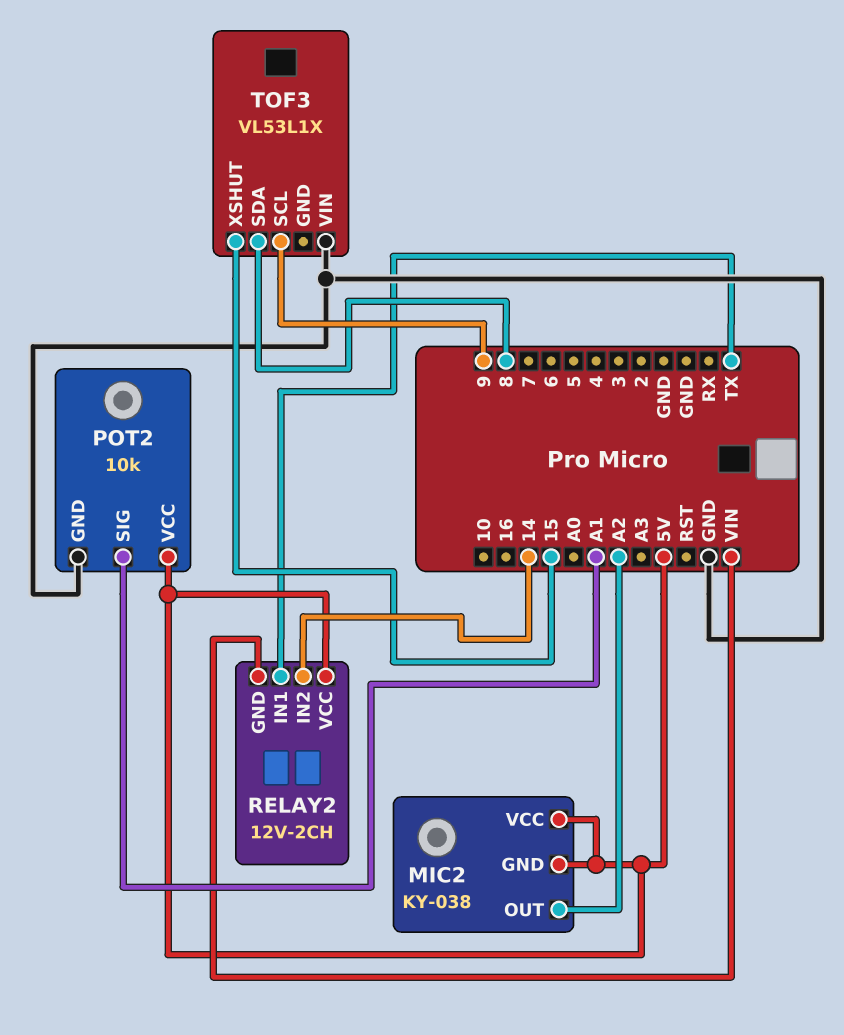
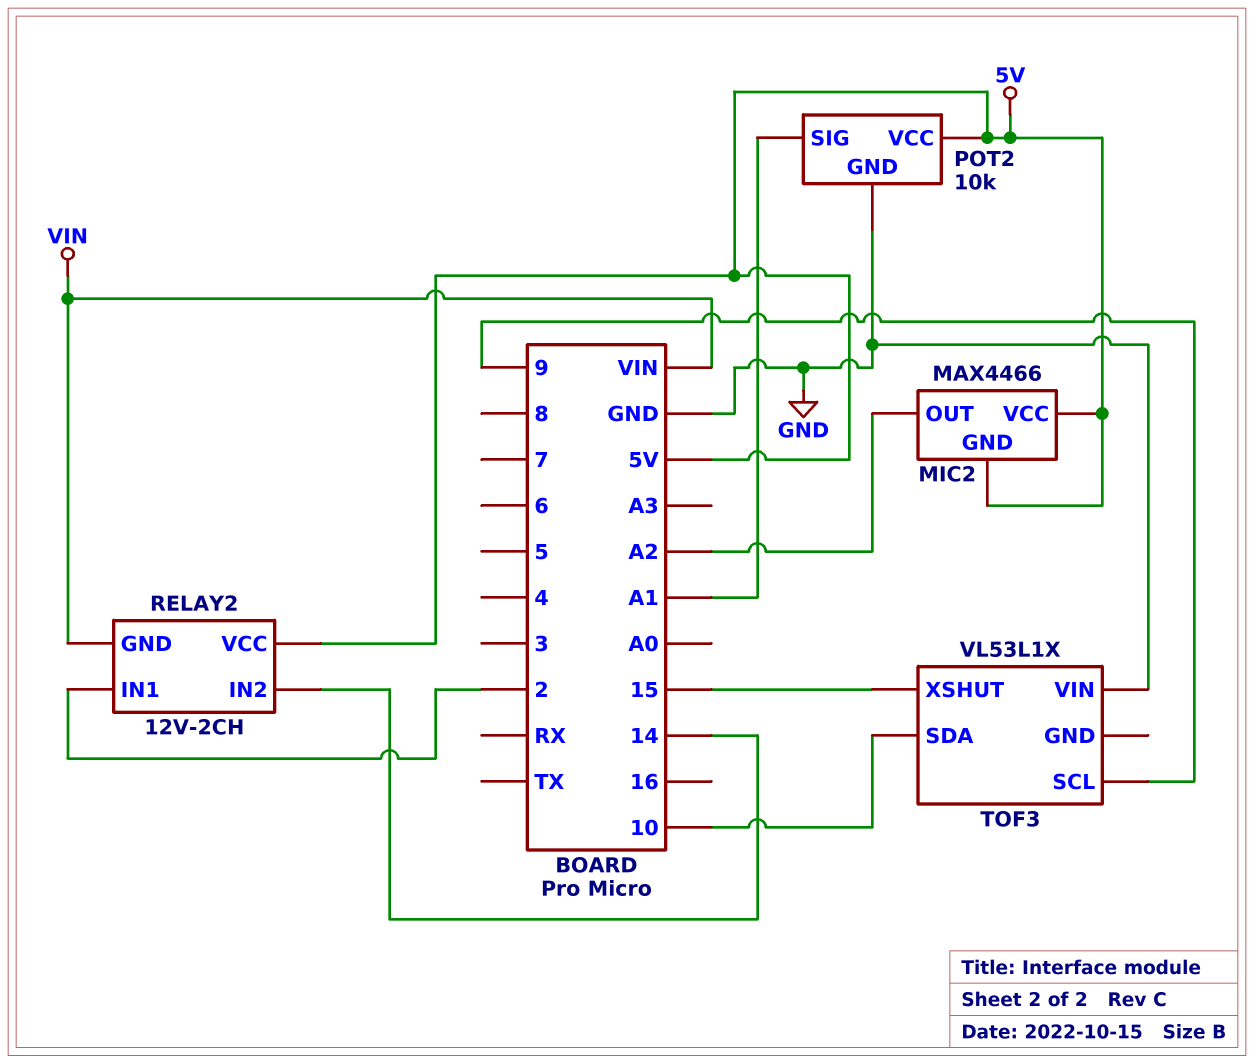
MIC2: KY-038 -> MAX4466
RELAY2 pin IN1: TX -> 2
TOF3 pin SDA: 8 -> 10

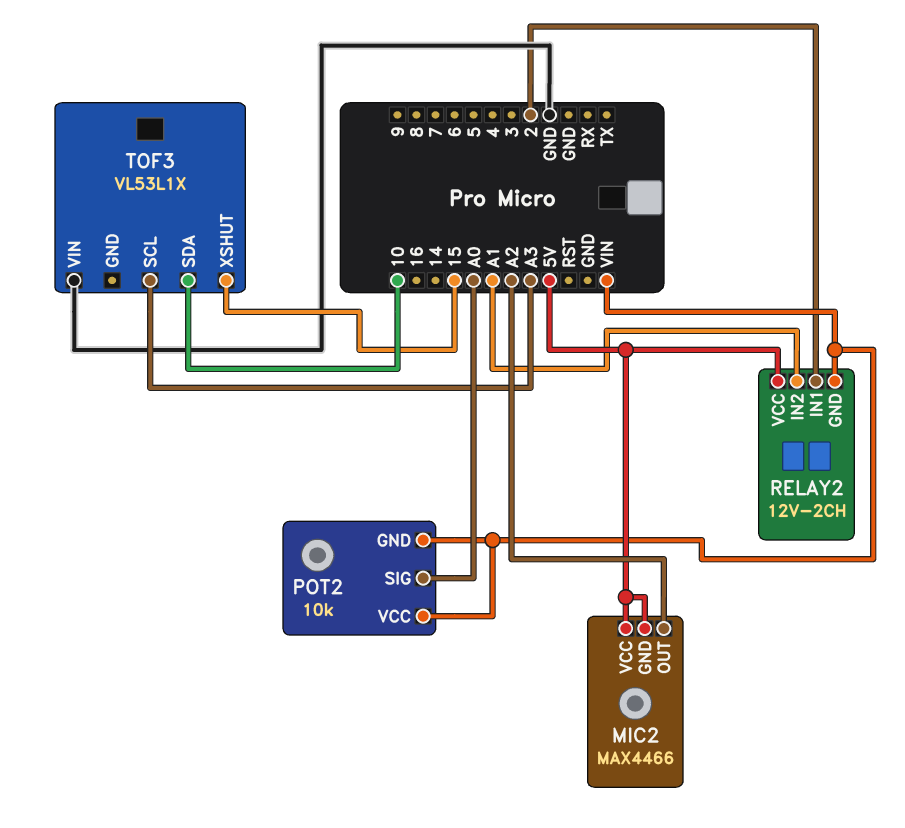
POT2 pin GND: GND -> VIN
POT2 pin SIG: A1 -> A0
POT2 pin VCC: 5V -> VIN
RELAY2 pin IN2: 14 -> A1
TOF3 pin SCL: 9 -> A3

